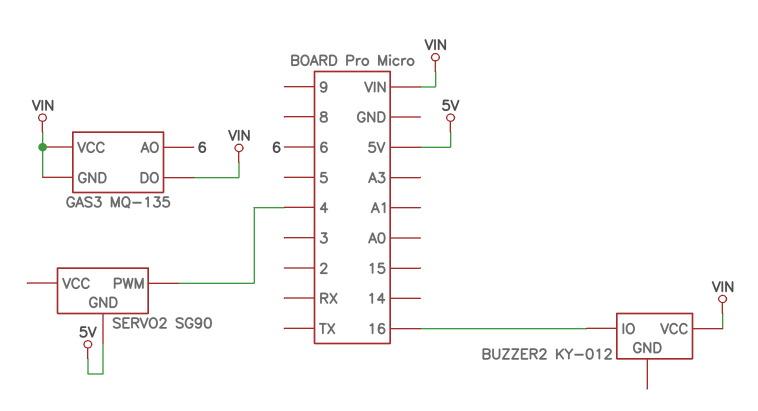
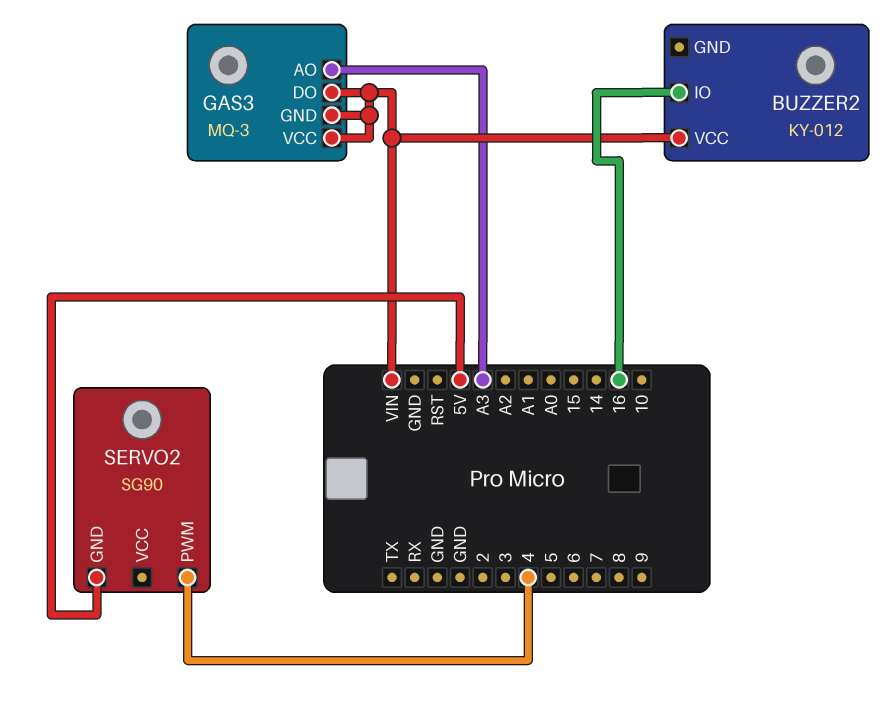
GAS3: MQ-135 -> MQ-3
GAS3 pin AO: 6 -> A3

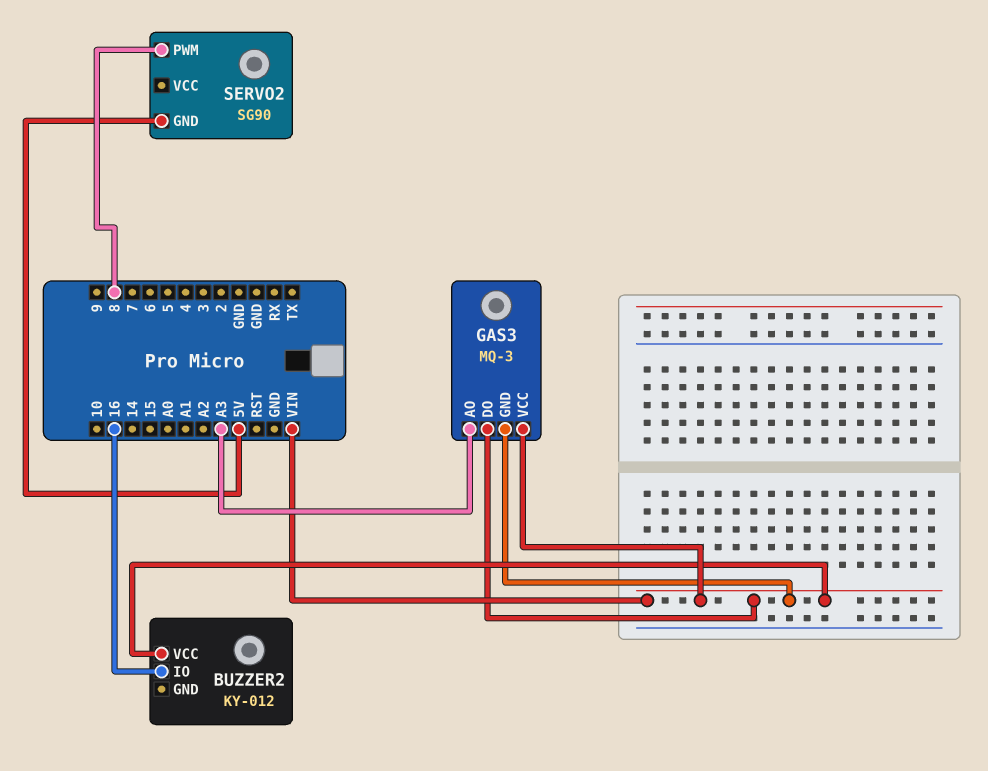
SERVO2 pin PWM: 4 -> 8

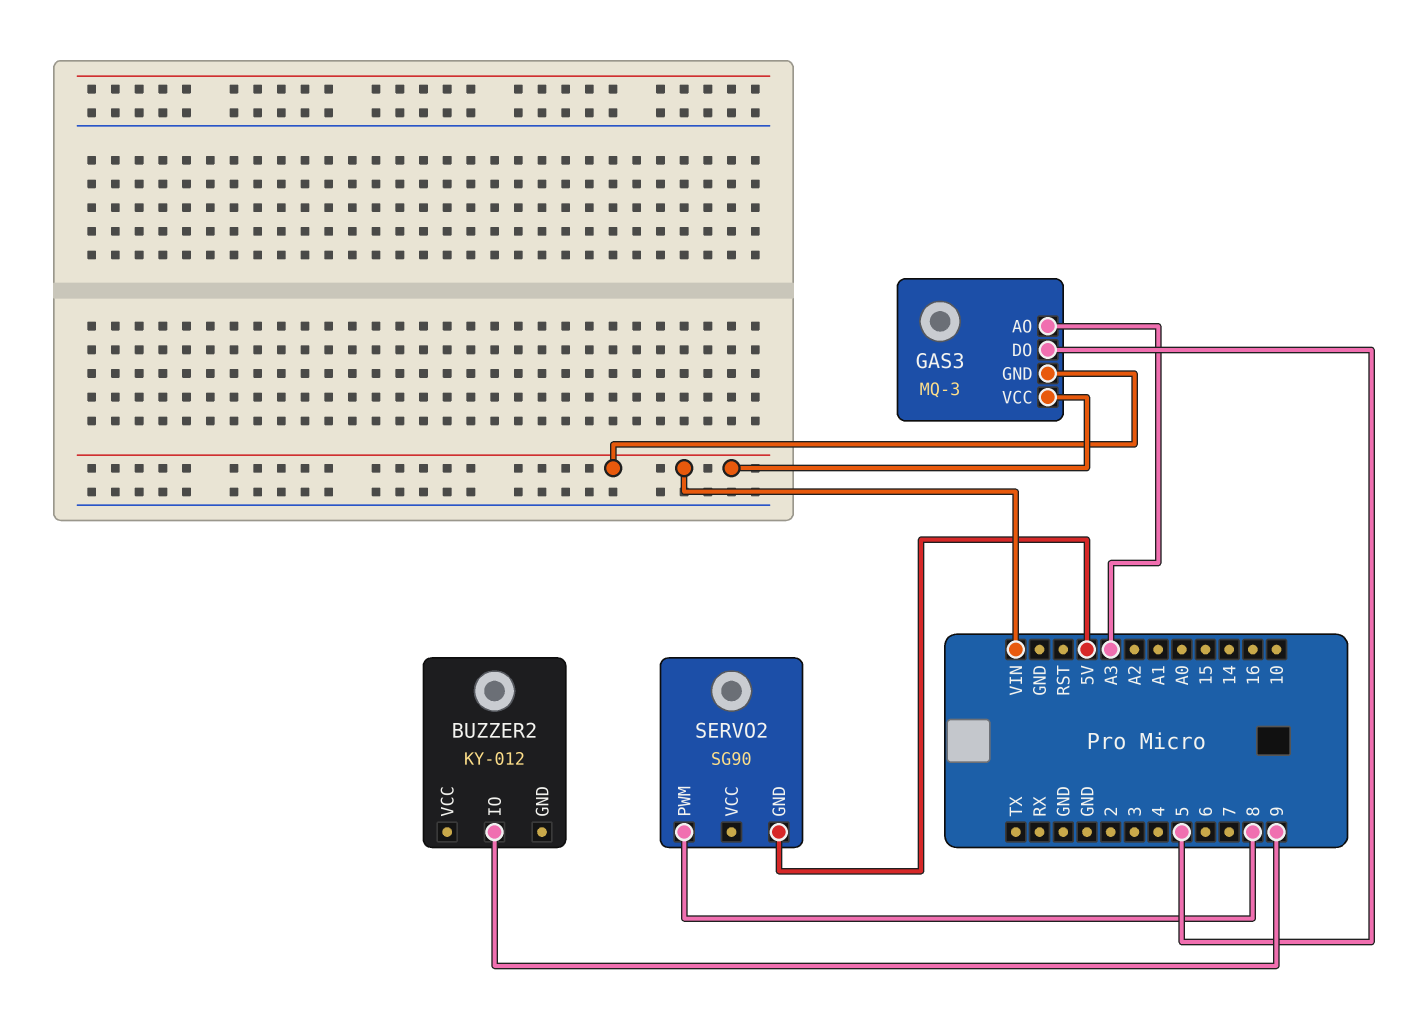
BUZZER2 pin IO: 16 -> 9
BUZZER2 pin VCC: VIN -> none
GAS3 pin DO: VIN -> 5

